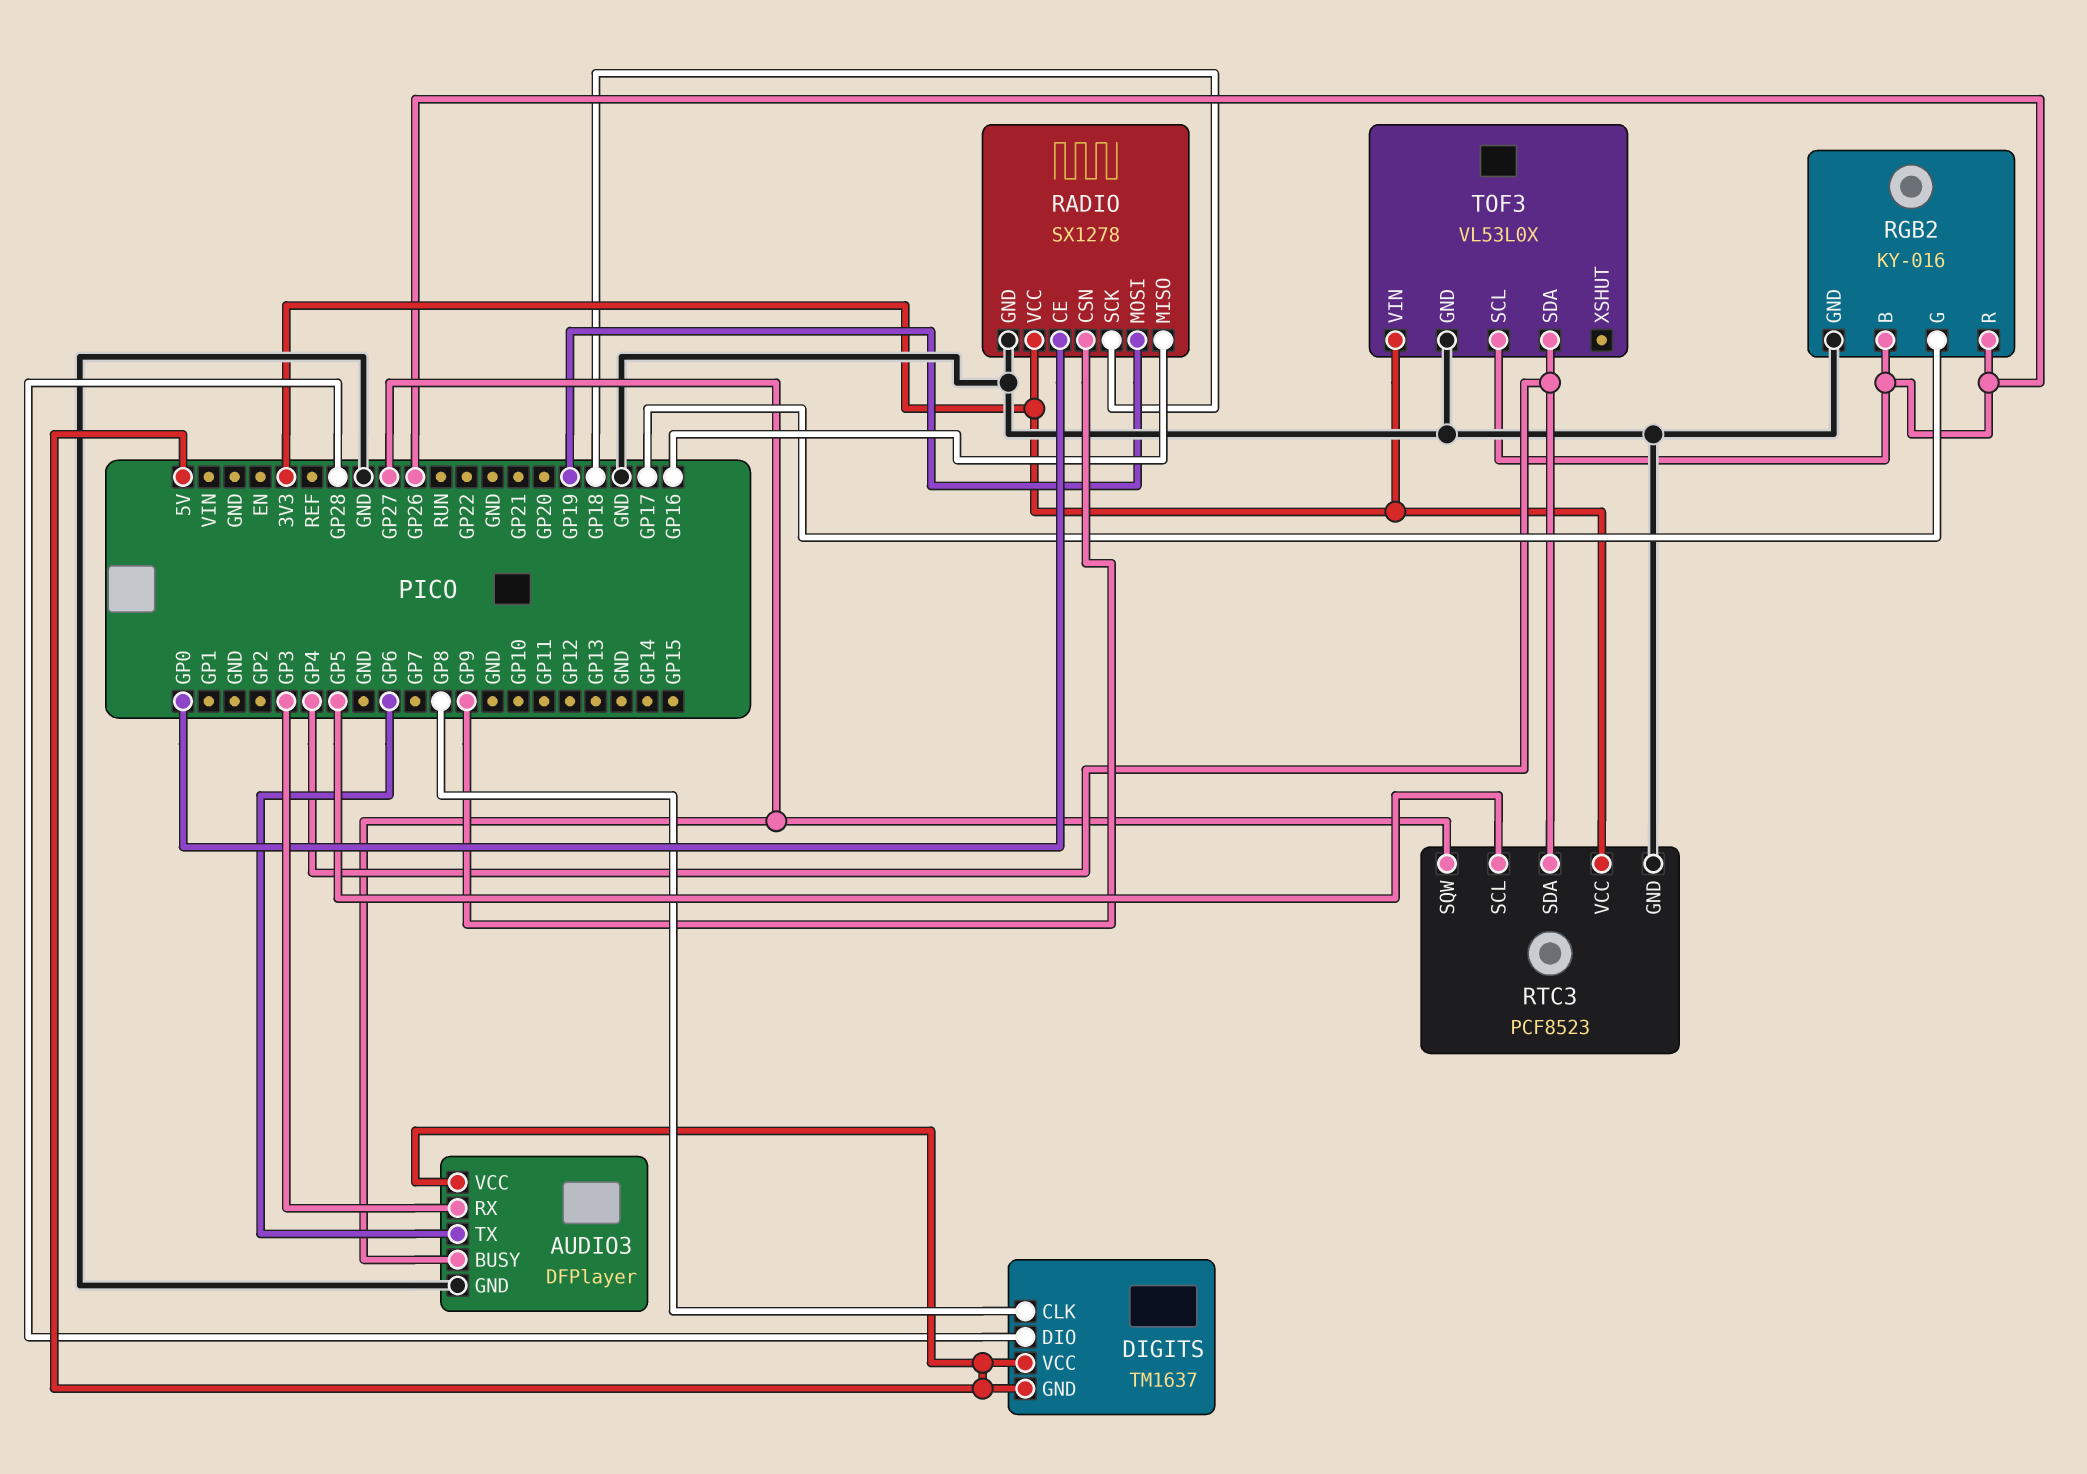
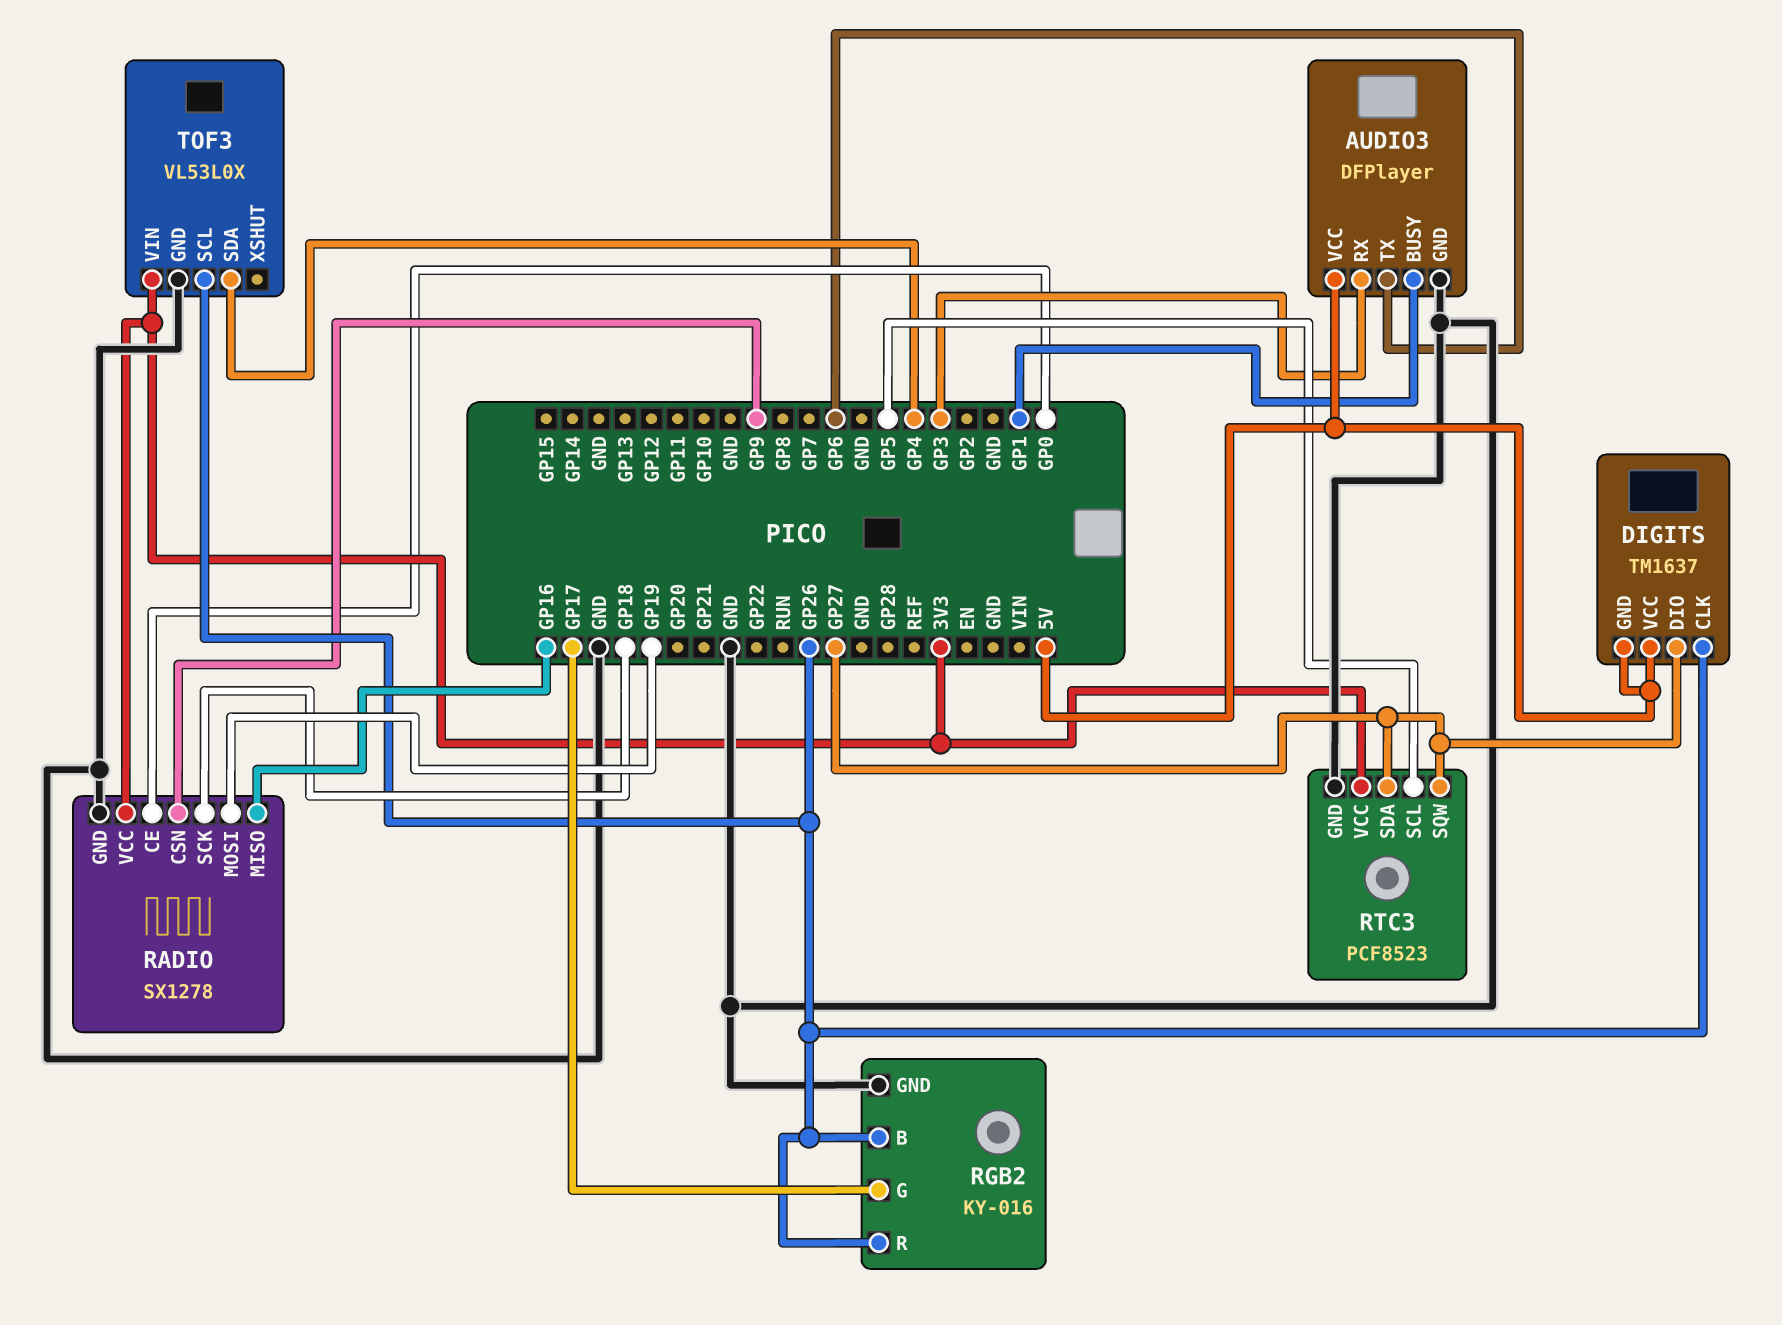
AUDIO3 pin BUSY: GP27 -> GP1
DIGITS pin CLK: GP8 -> GP26
DIGITS pin DIO: GP28 -> GP27
RTC3 pin SDA: GP4 -> GP27

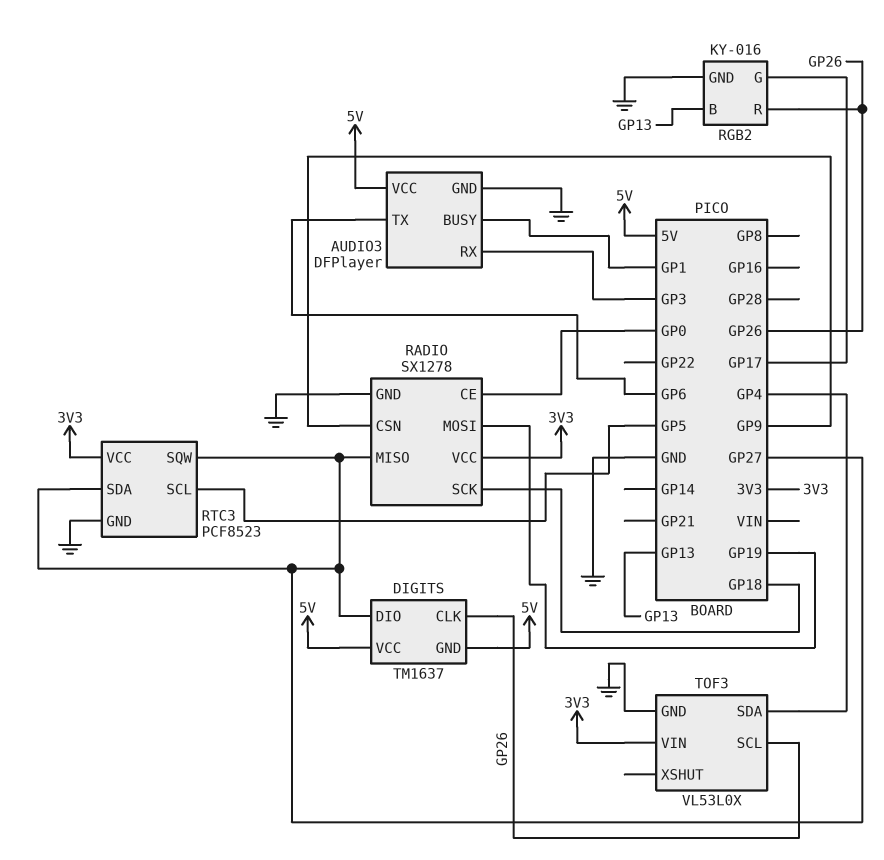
RADIO pin MISO: GP16 -> GP27
RGB2 pin B: GP26 -> GP13

